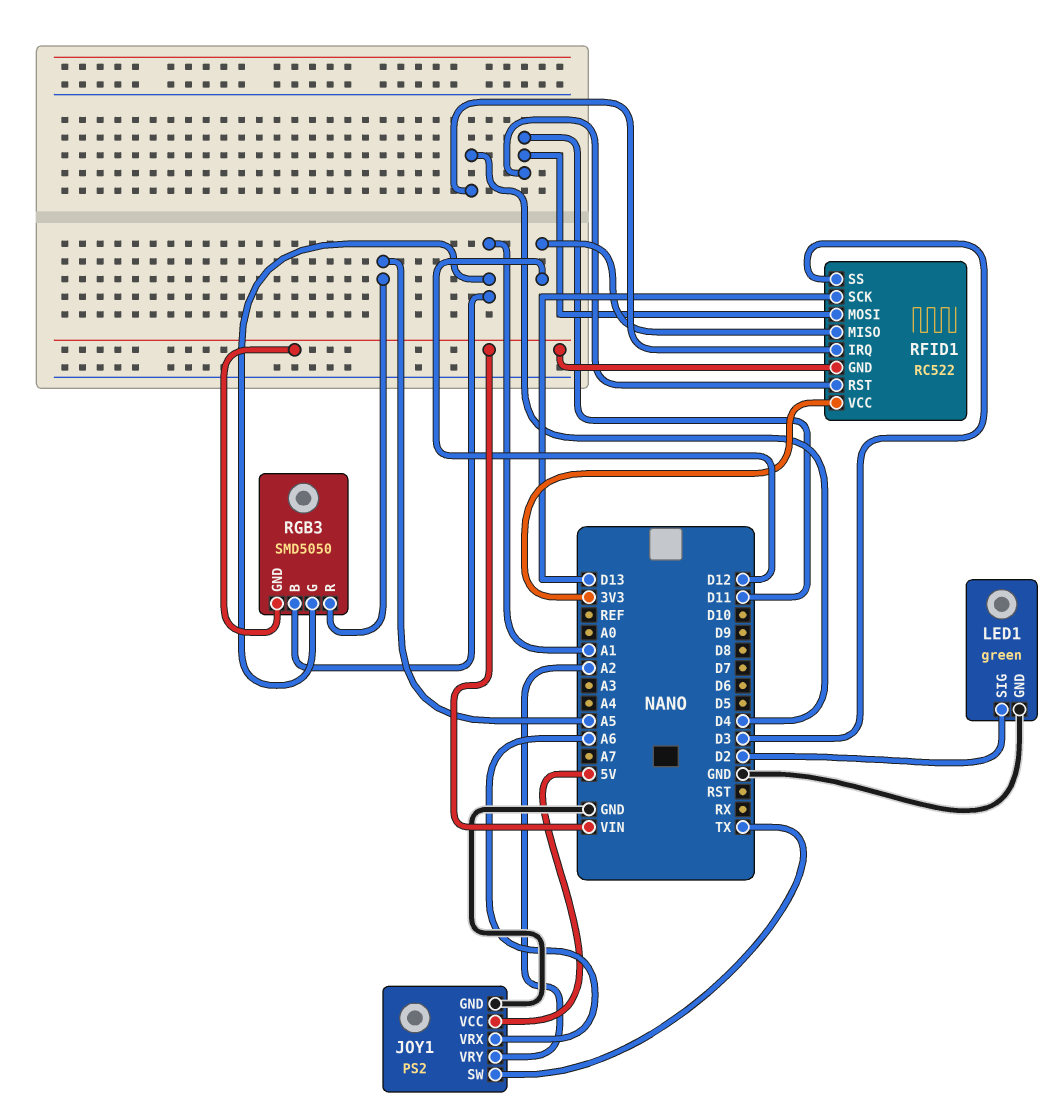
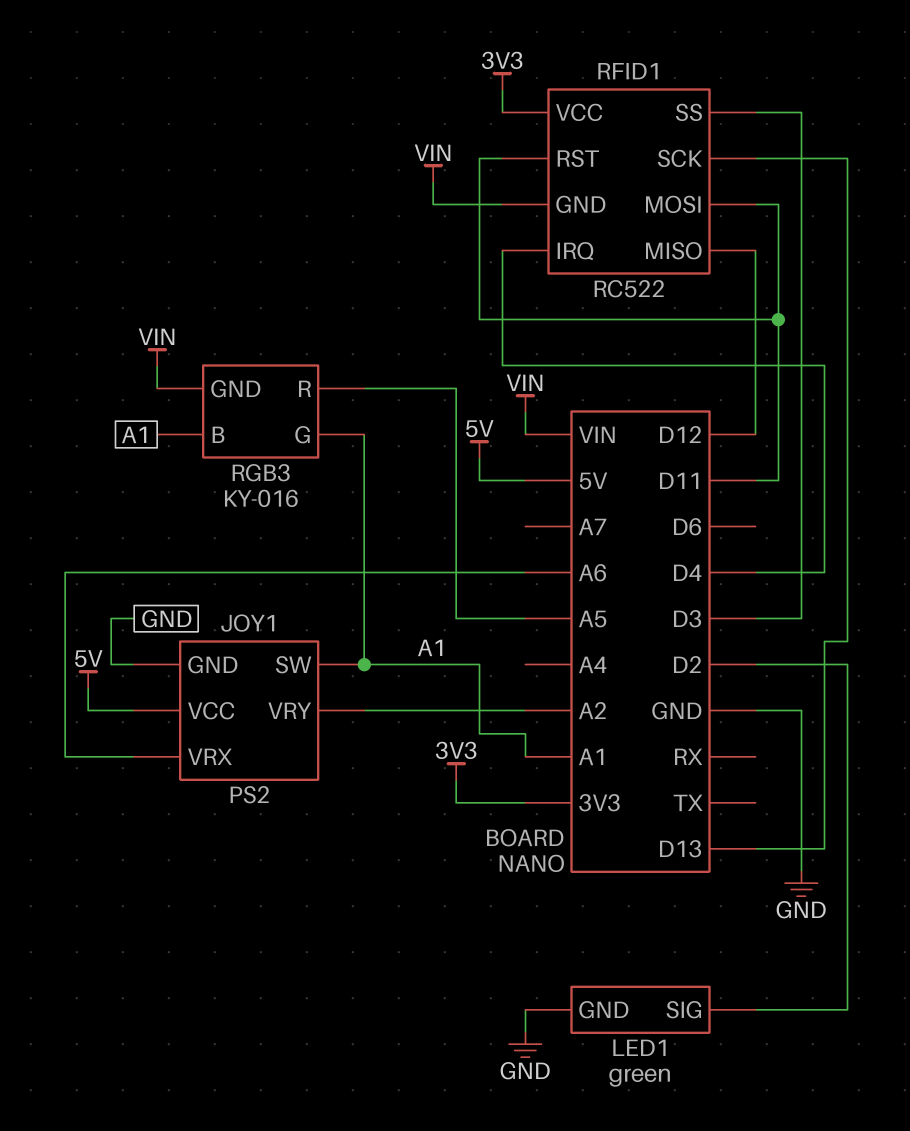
JOY1 pin SW: TX -> A1
RGB3: SMD5050 -> KY-016

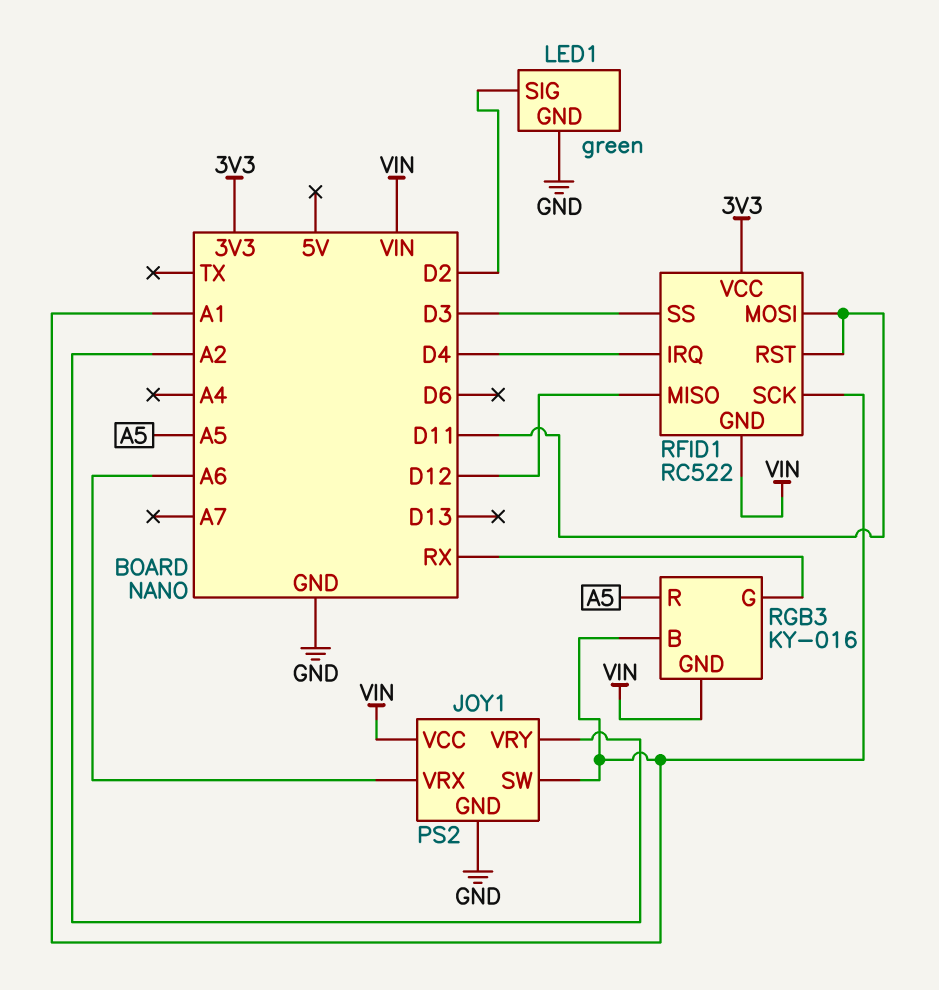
JOY1 pin VCC: 5V -> VIN
RFID1 pin SCK: D13 -> A1
RGB3 pin G: A1 -> RX

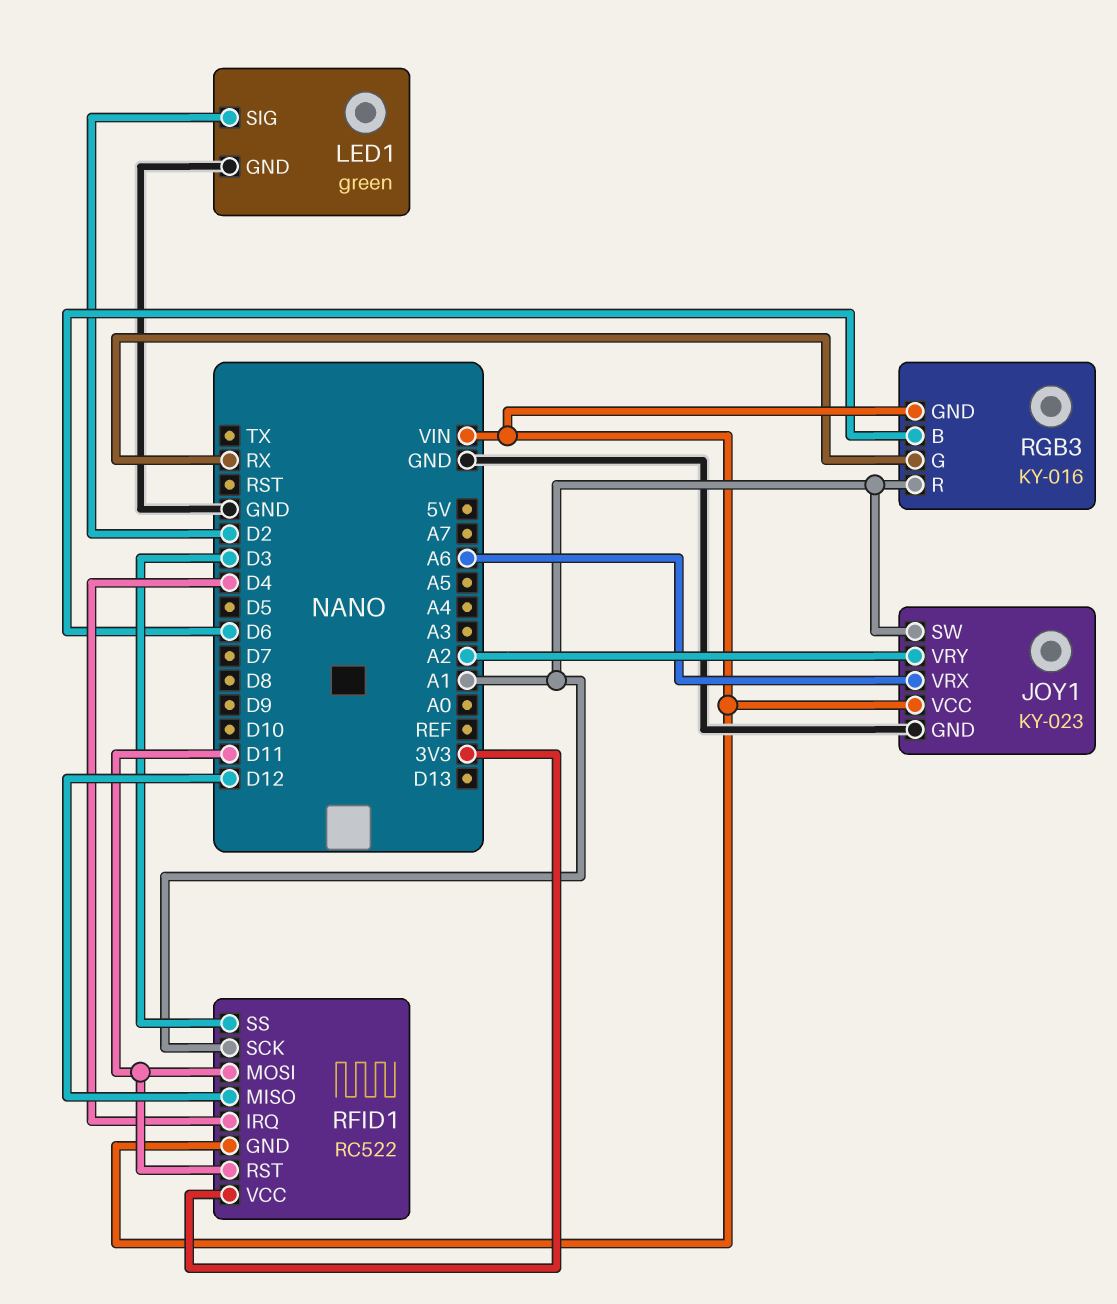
JOY1: PS2 -> KY-023
RGB3 pin B: A1 -> D6
RGB3 pin R: A5 -> A1

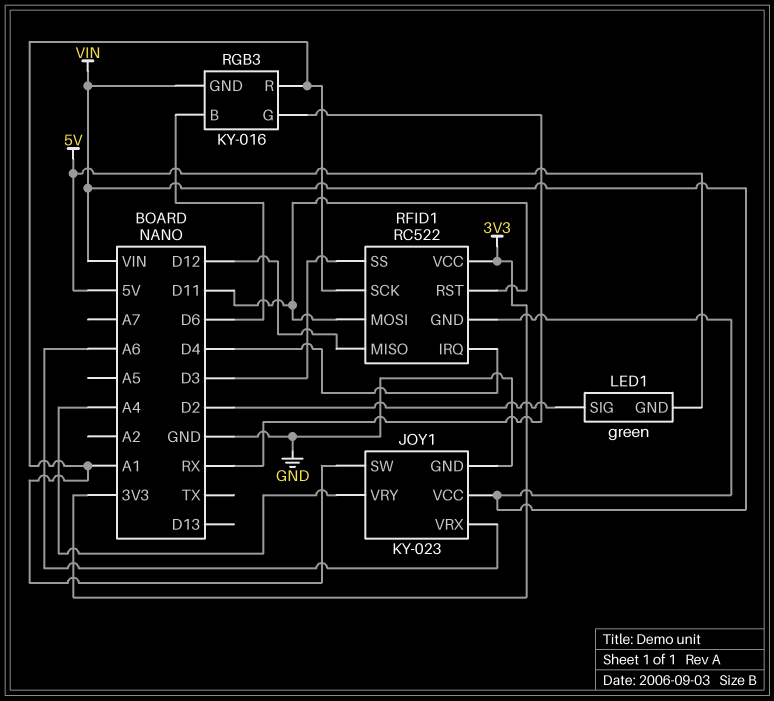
JOY1 pin VRY: A2 -> A4
LED1 pin GND: GND -> 5V

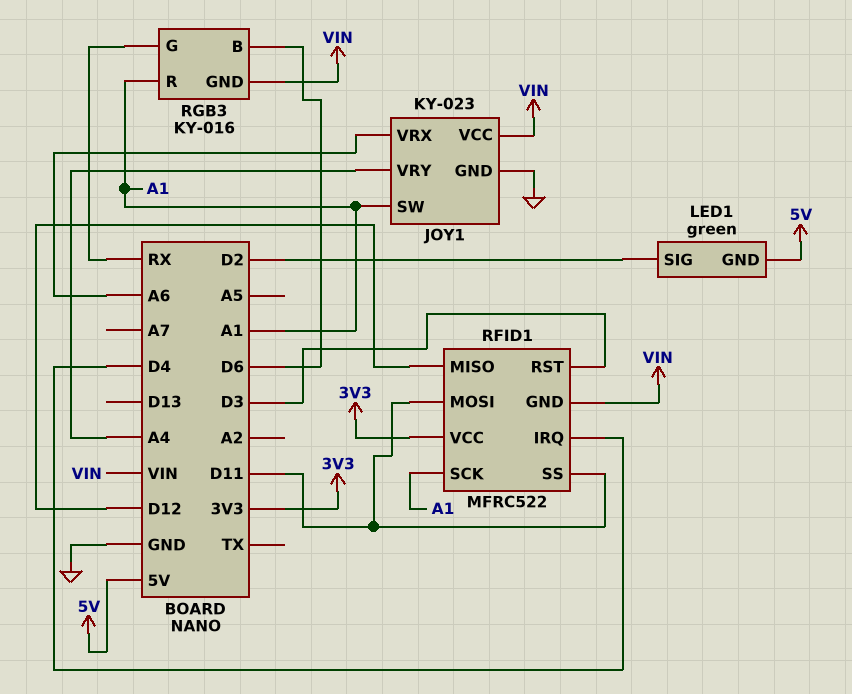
RFID1: RC522 -> MFRC522
RFID1 pin RST: D11 -> D3
RFID1 pin SS: D3 -> D11

